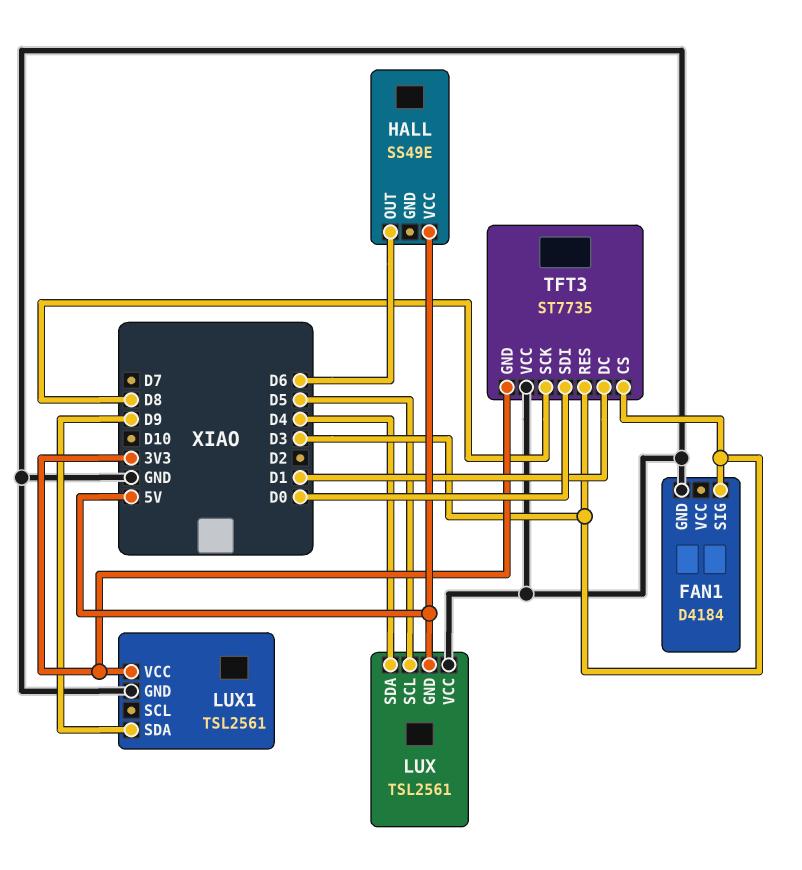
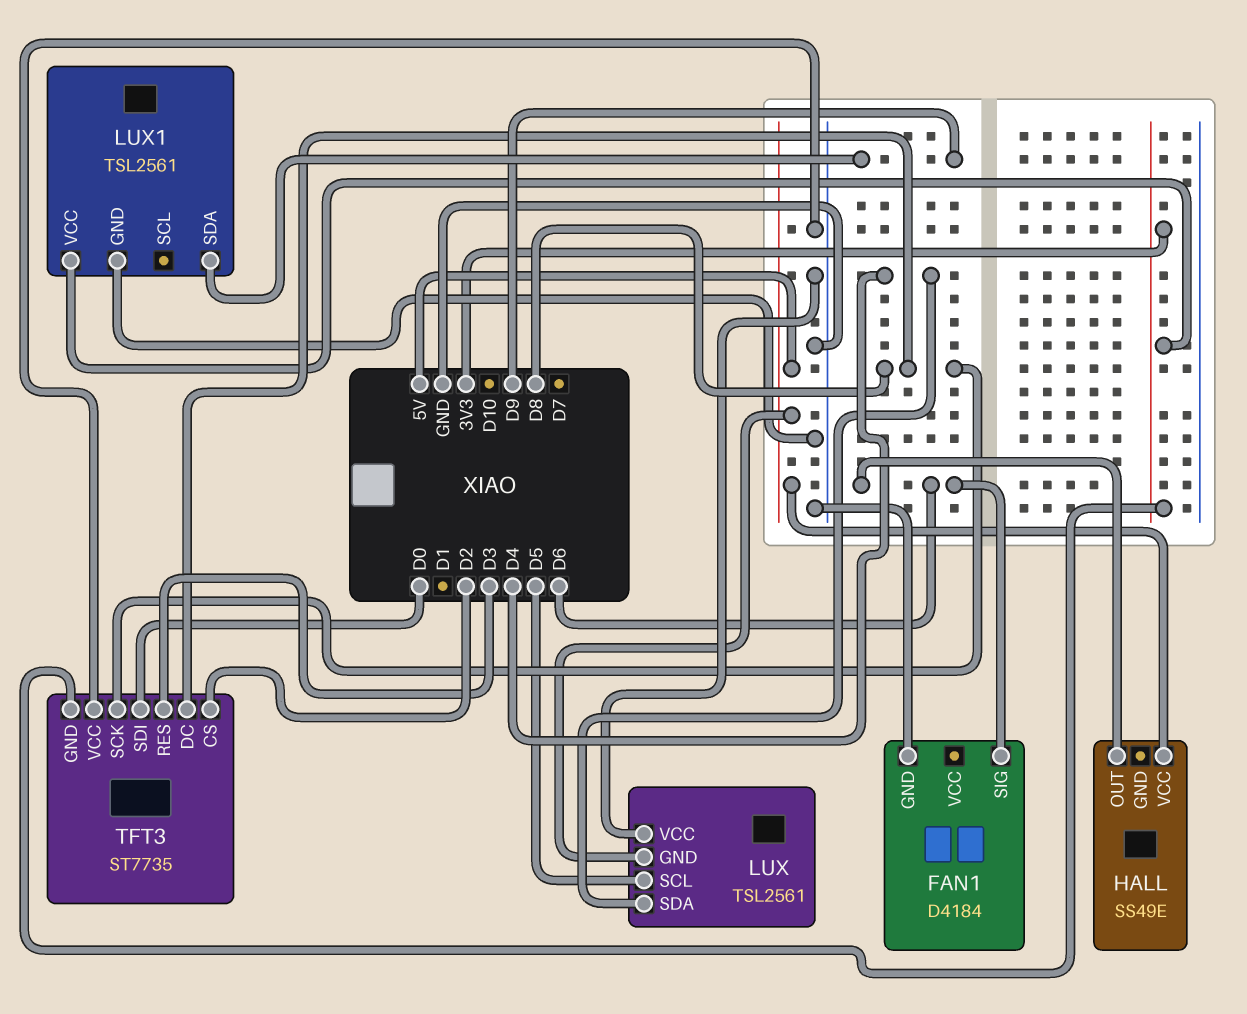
FAN1 pin SIG: D3 -> D6
TFT3 pin CS: D3 -> D2
TFT3 pin DC: D1 -> D8

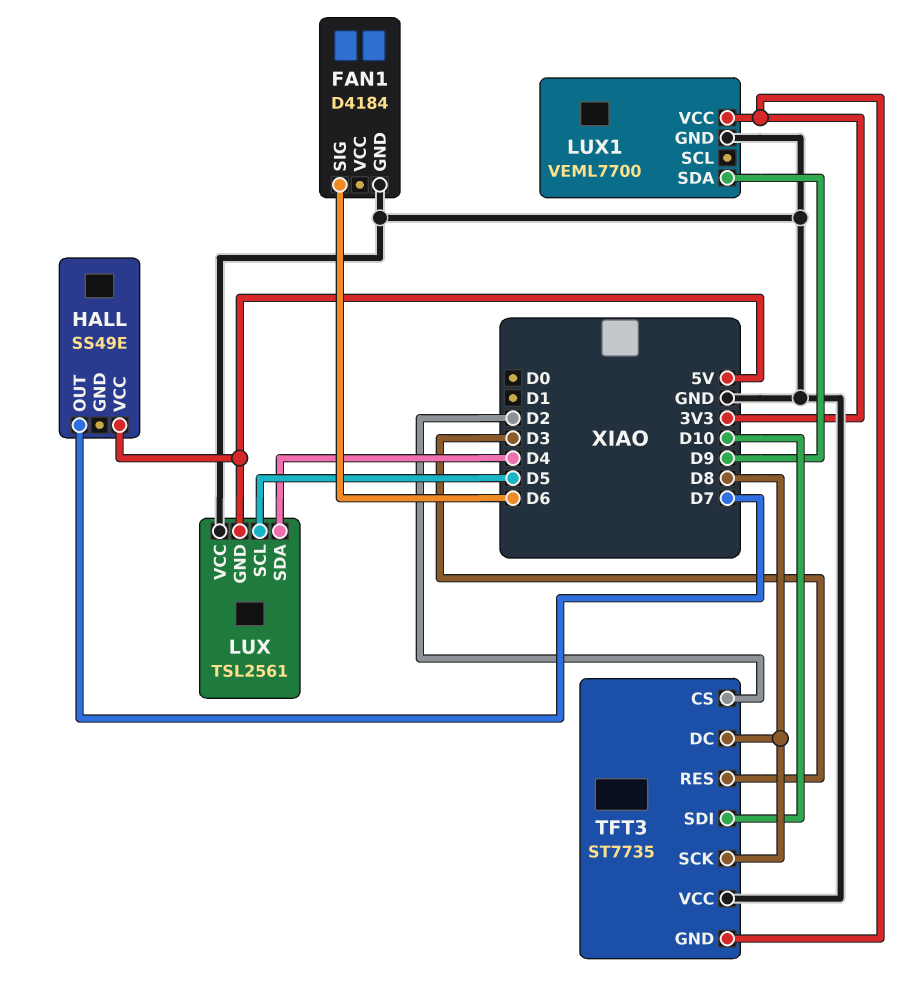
HALL pin OUT: D6 -> D7
LUX1: TSL2561 -> VEML7700
TFT3 pin SDI: D0 -> D10

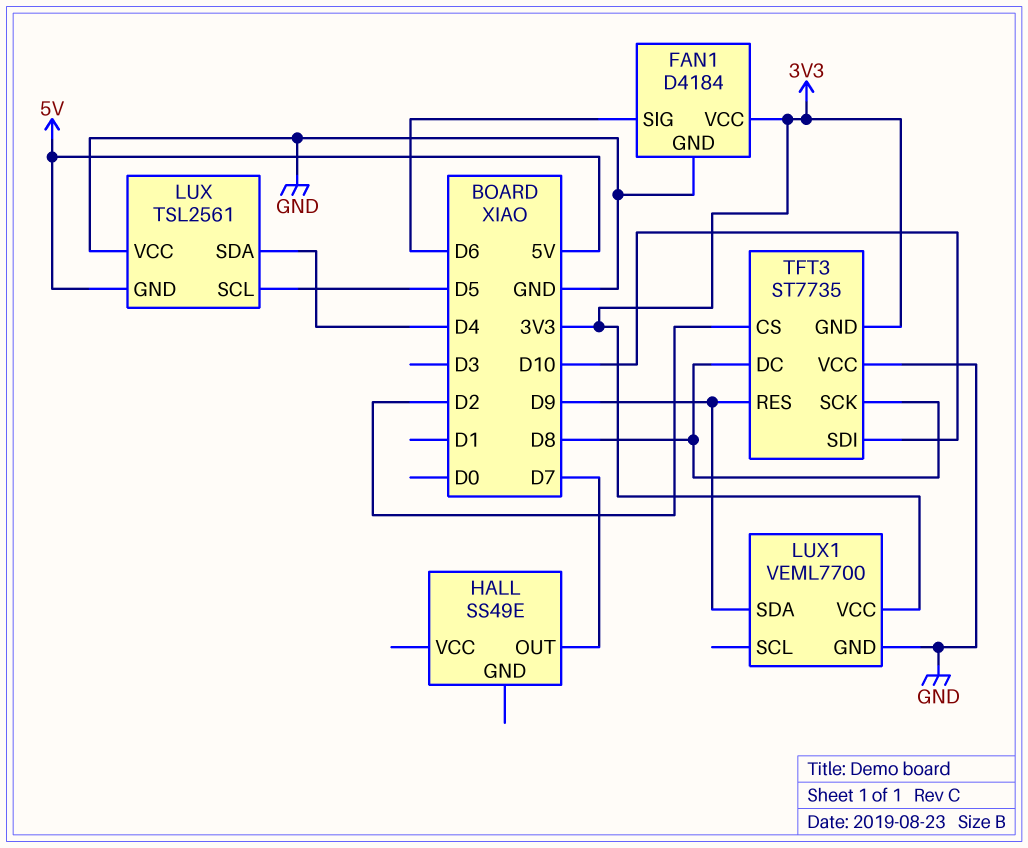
FAN1 pin VCC: none -> 3V3
HALL pin VCC: 5V -> none
TFT3 pin RES: D3 -> D9

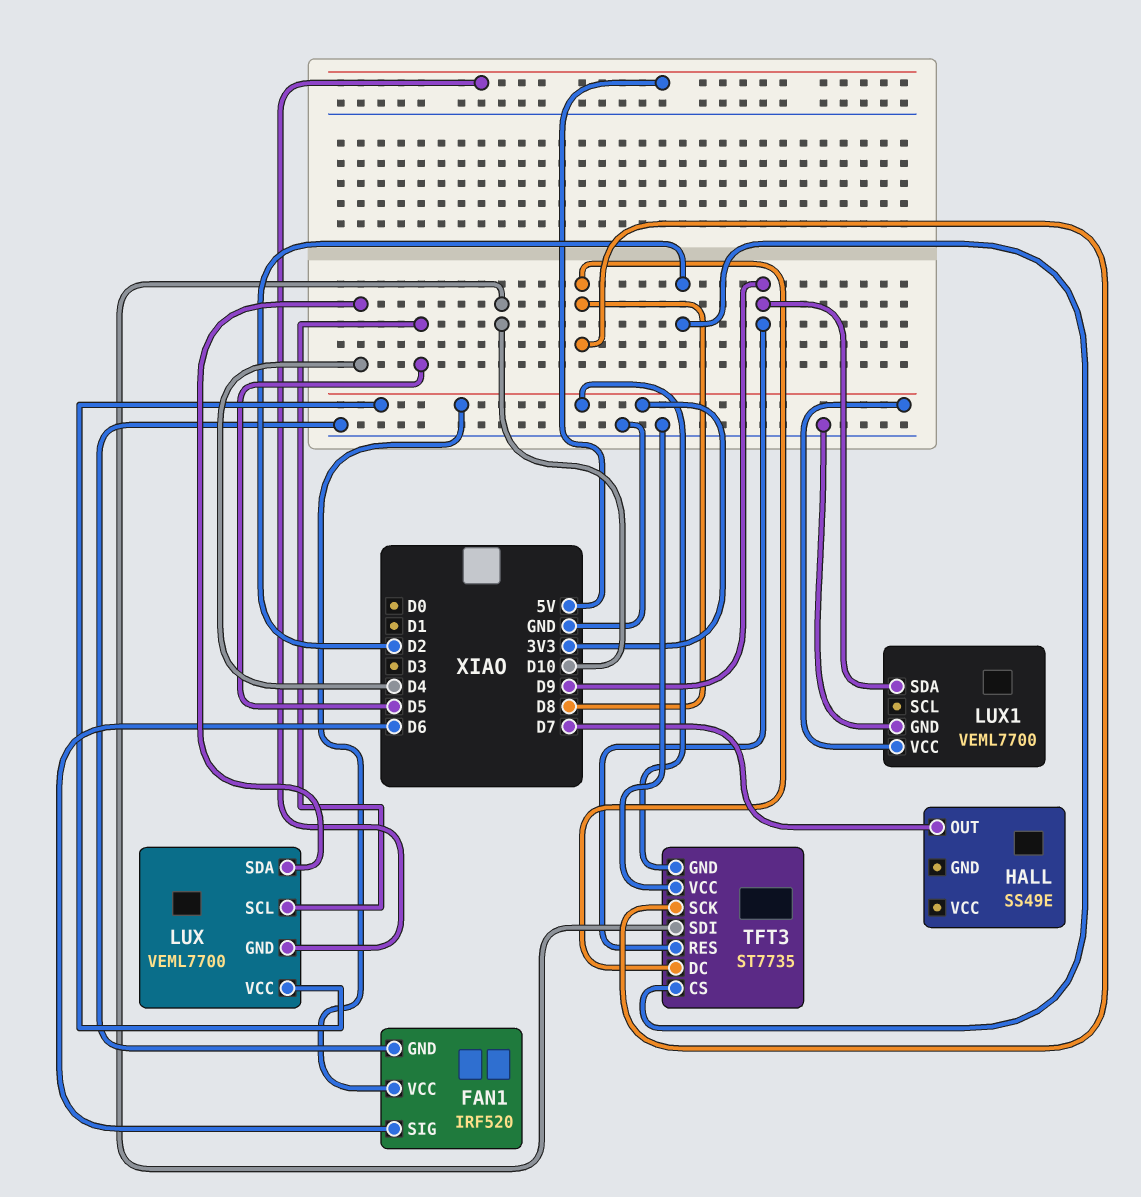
FAN1: D4184 -> IRF520
LUX: TSL2561 -> VEML7700
LUX pin VCC: GND -> 3V3

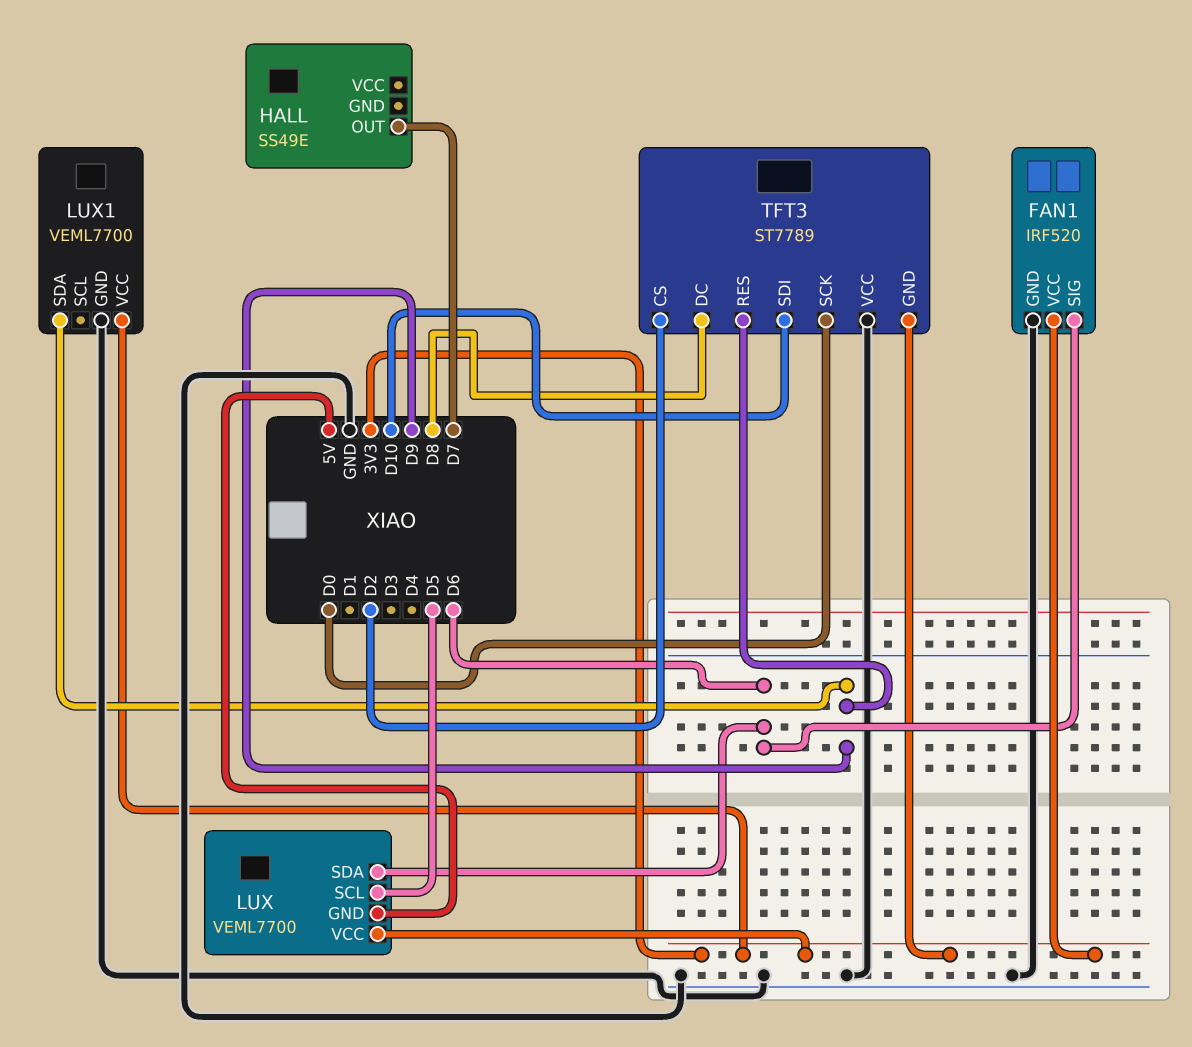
LUX pin SDA: D4 -> D6
TFT3: ST7735 -> ST7789
TFT3 pin SCK: D8 -> D0

